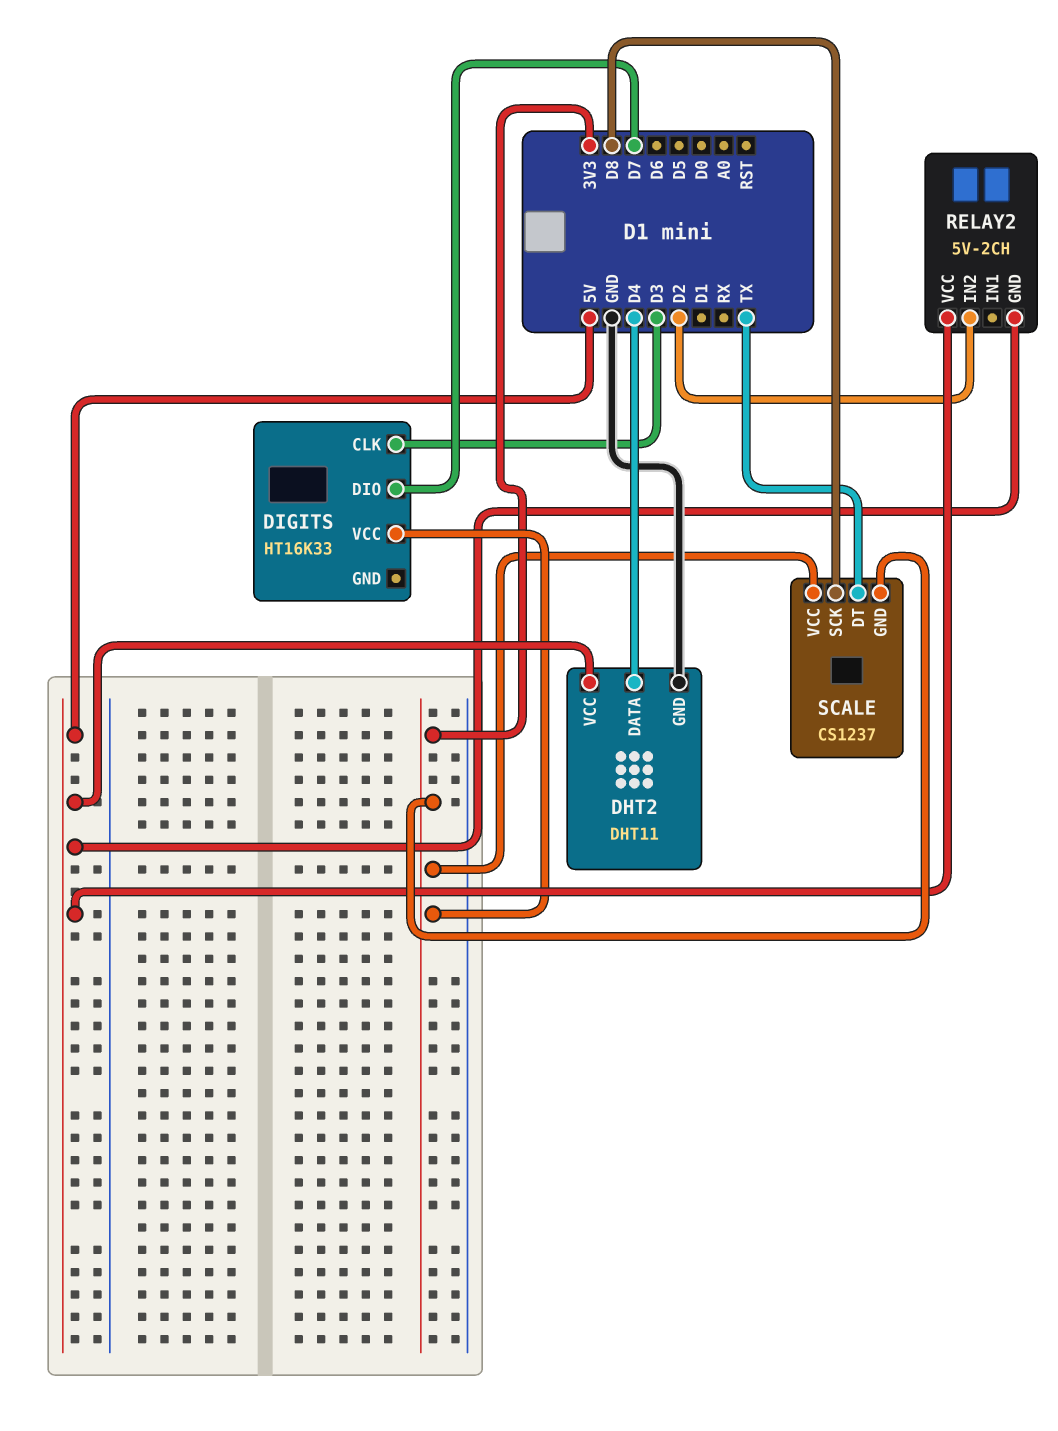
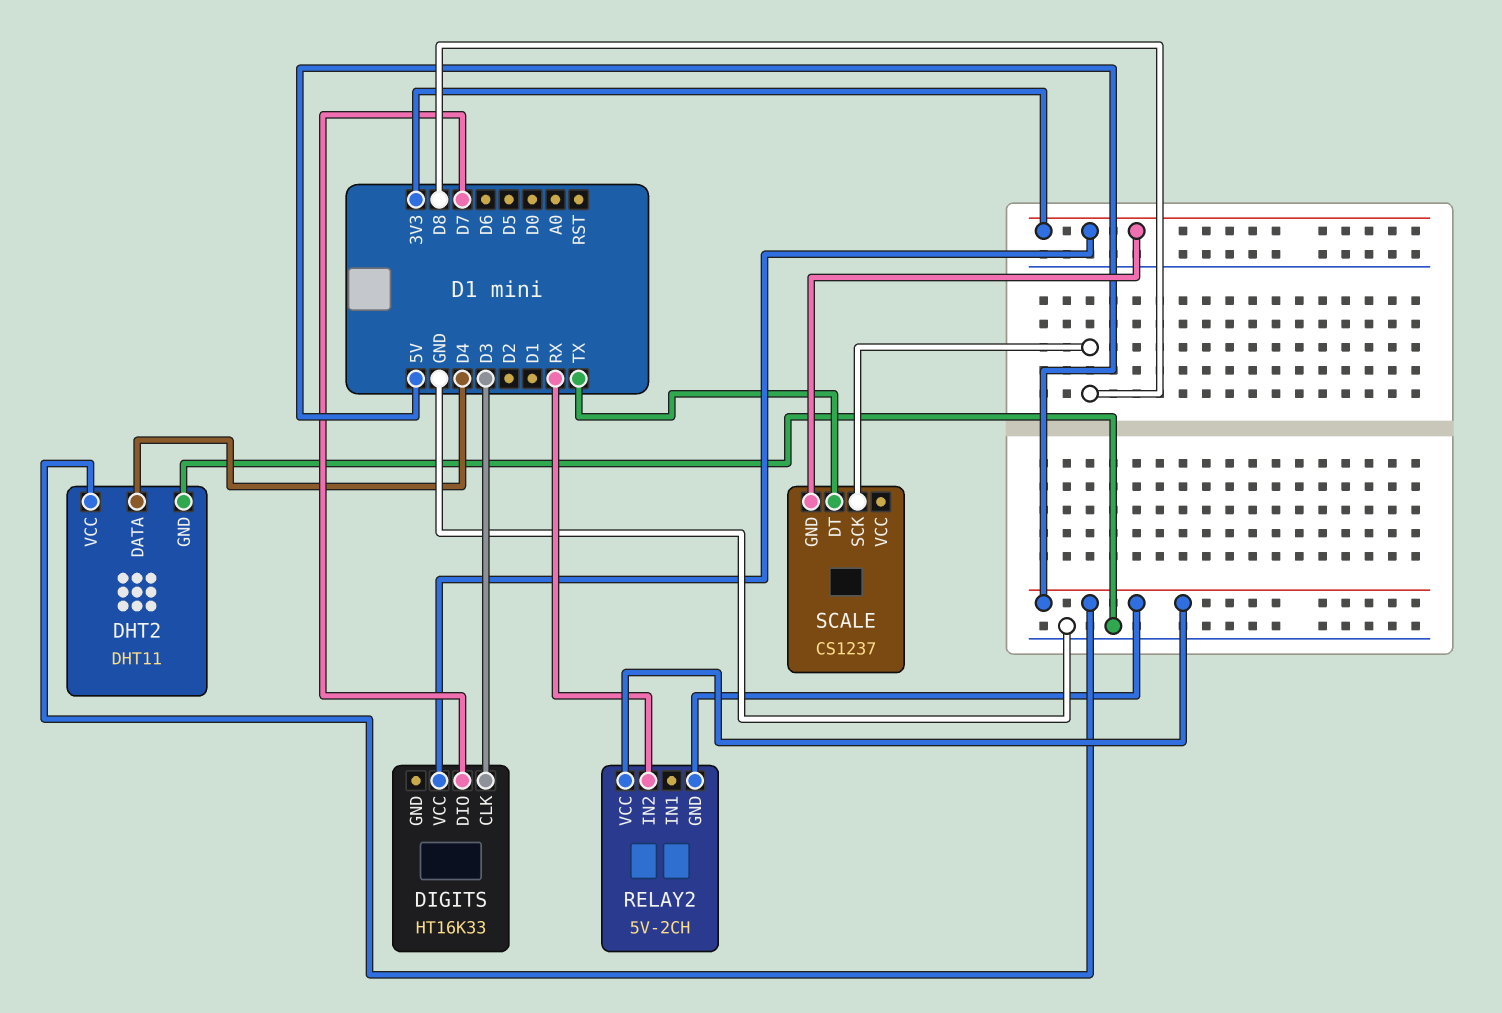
RELAY2 pin IN2: D2 -> RX
SCALE pin VCC: 3V3 -> none

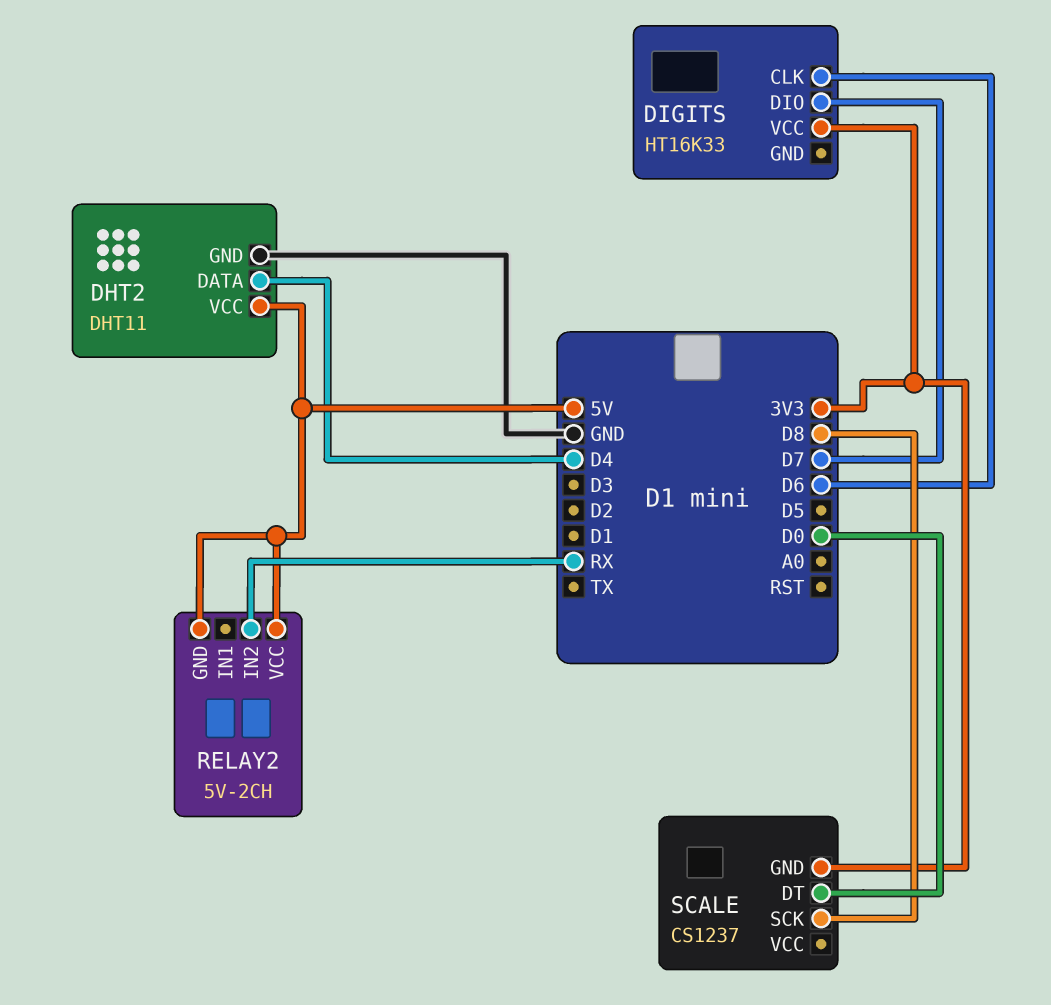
DIGITS pin CLK: D3 -> D6
SCALE pin DT: TX -> D0

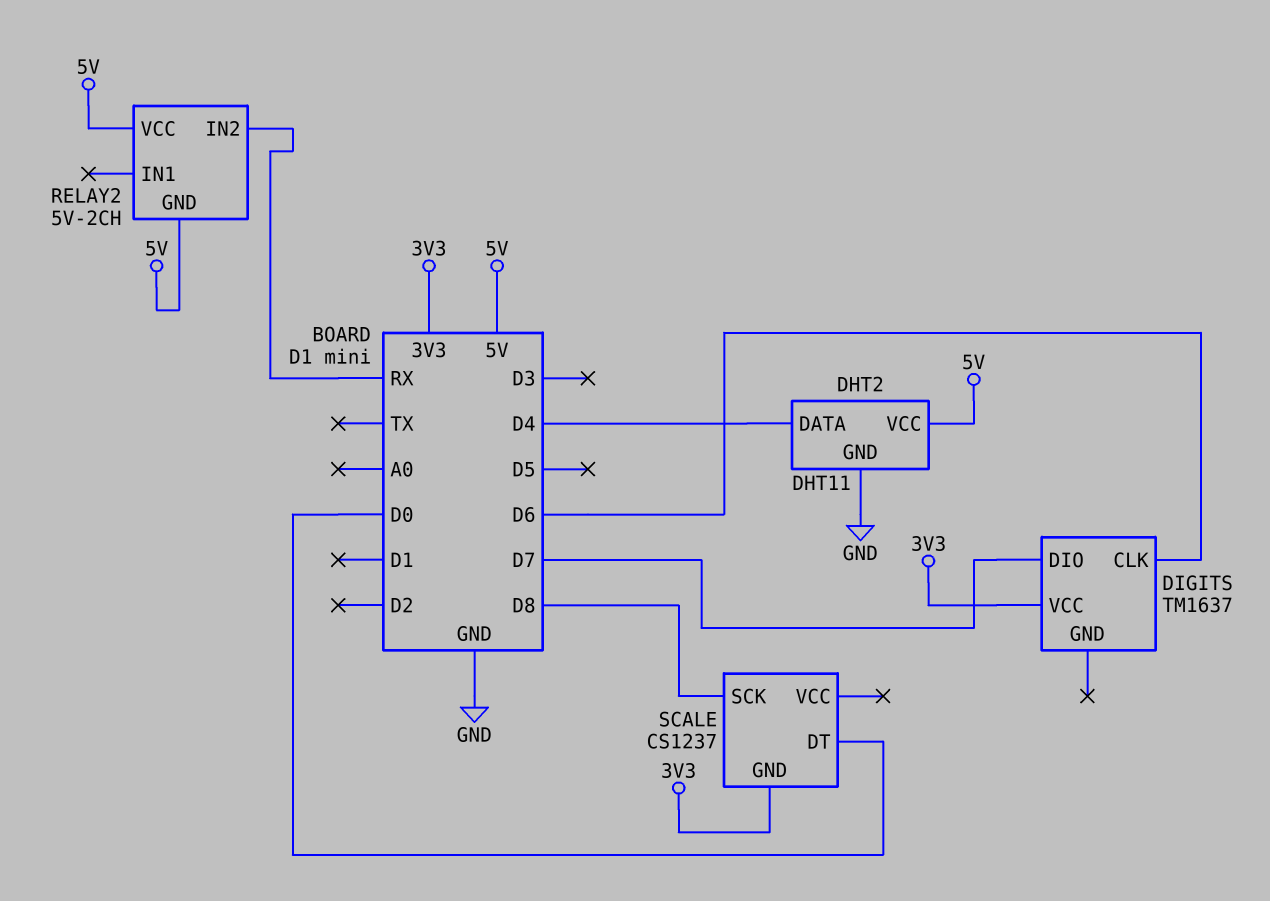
DIGITS: HT16K33 -> TM1637

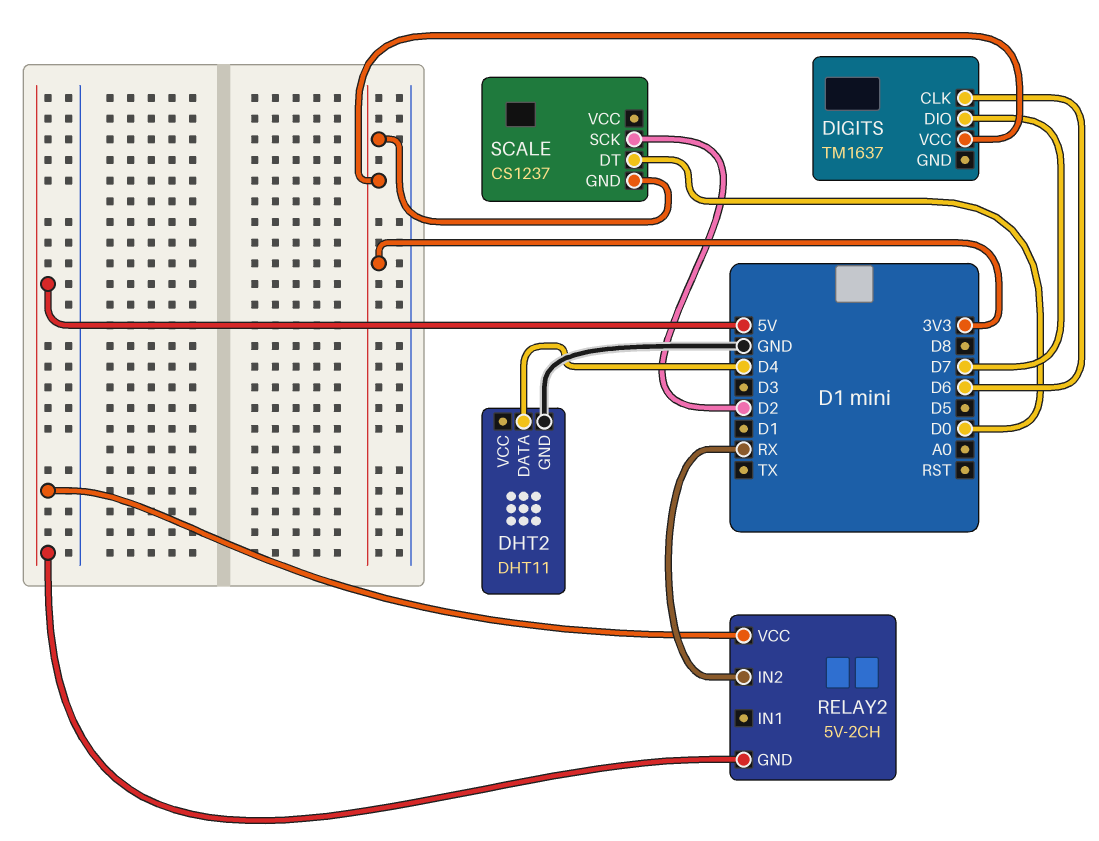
DHT2 pin VCC: 5V -> none
SCALE pin SCK: D8 -> D2

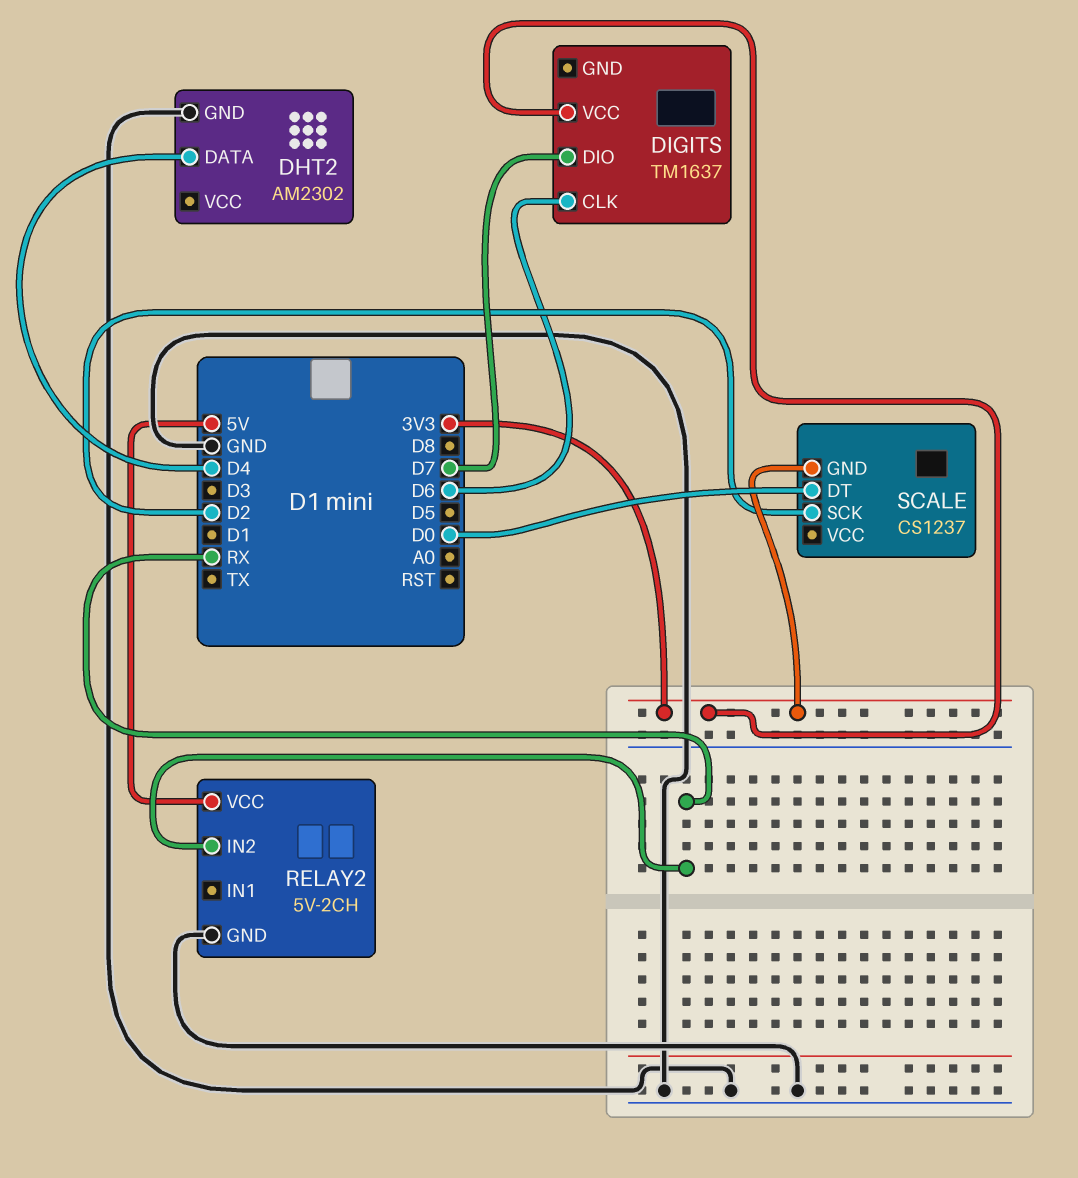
DHT2: DHT11 -> AM2302
RELAY2 pin GND: 5V -> GND

